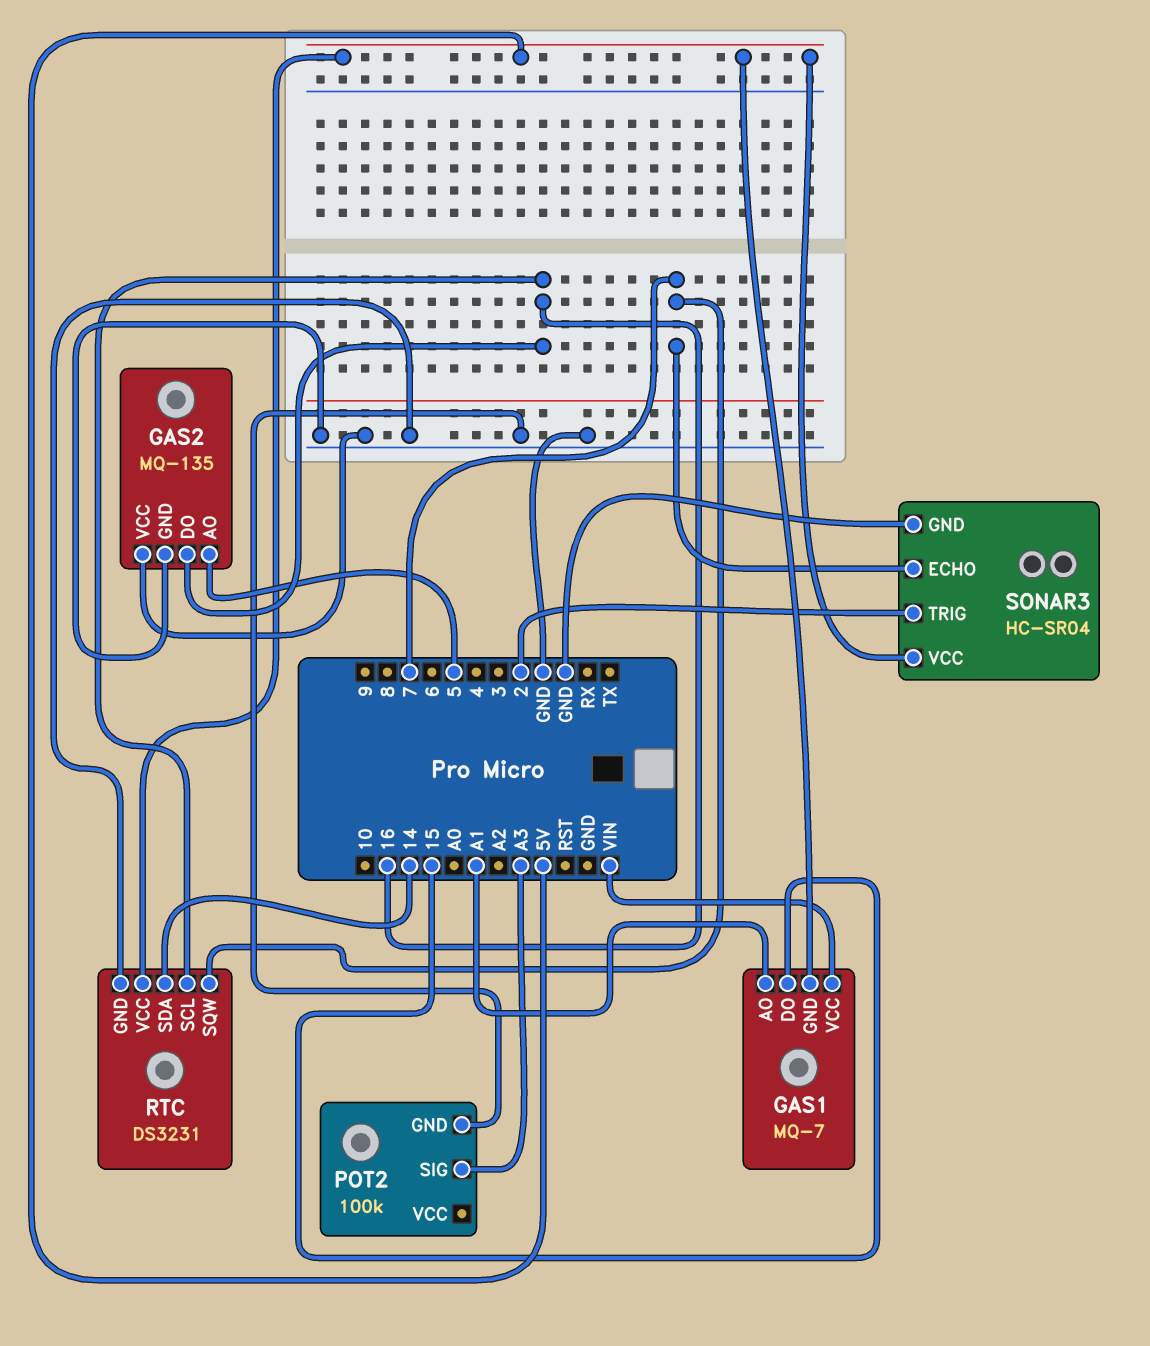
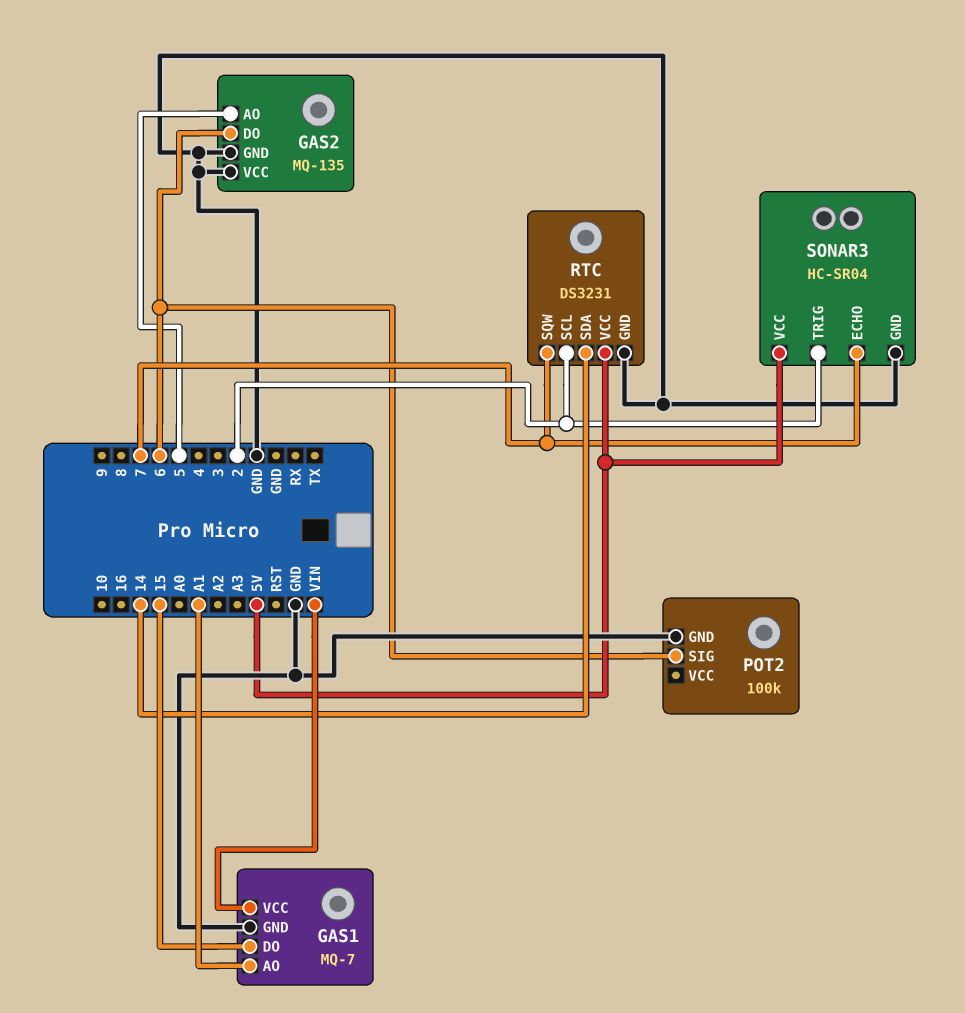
GAS1 pin GND: 5V -> GND
GAS2 pin DO: 16 -> 6
POT2 pin SIG: A3 -> 6
RTC pin SCL: 16 -> 2

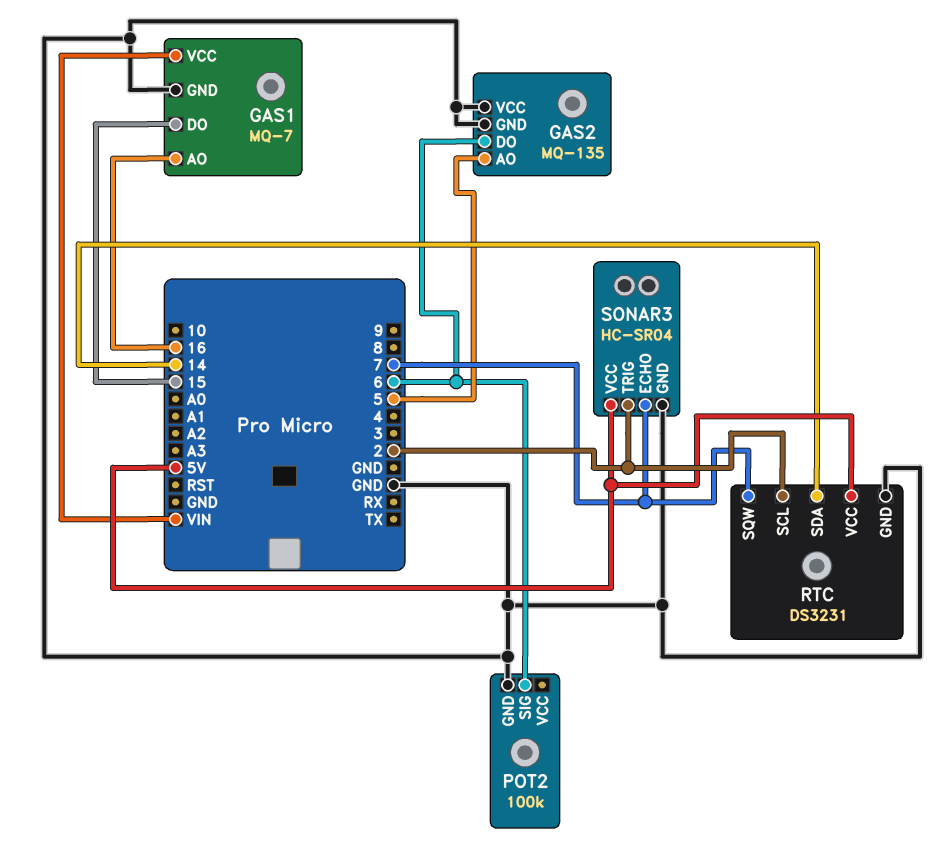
GAS1 pin AO: A1 -> 16

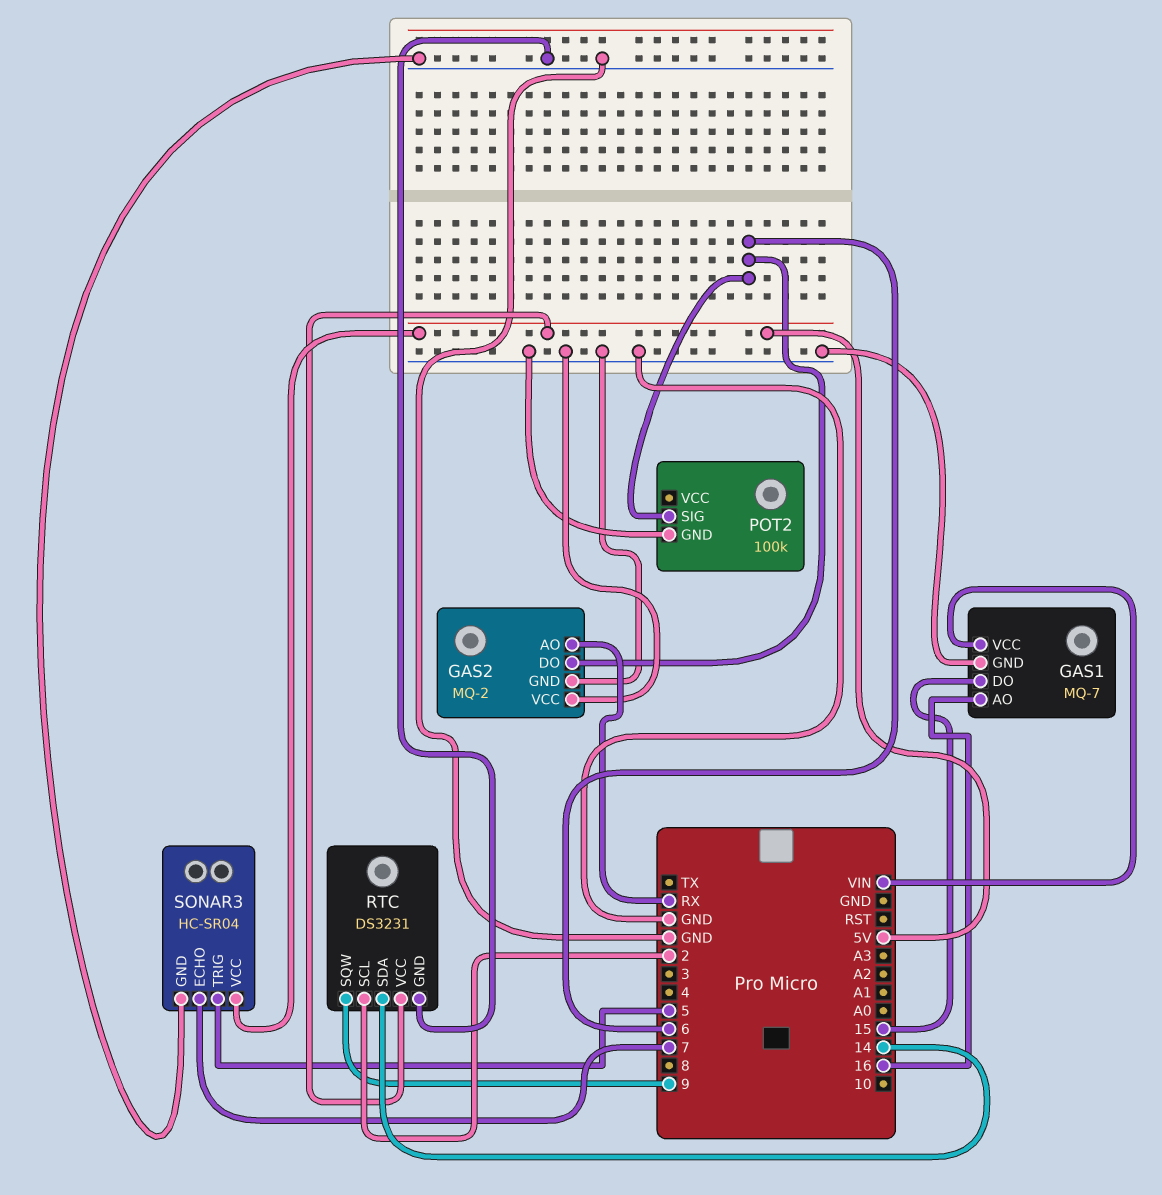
GAS2: MQ-135 -> MQ-2
GAS2 pin AO: 5 -> RX
RTC pin SQW: 7 -> 9
SONAR3 pin TRIG: 2 -> 5

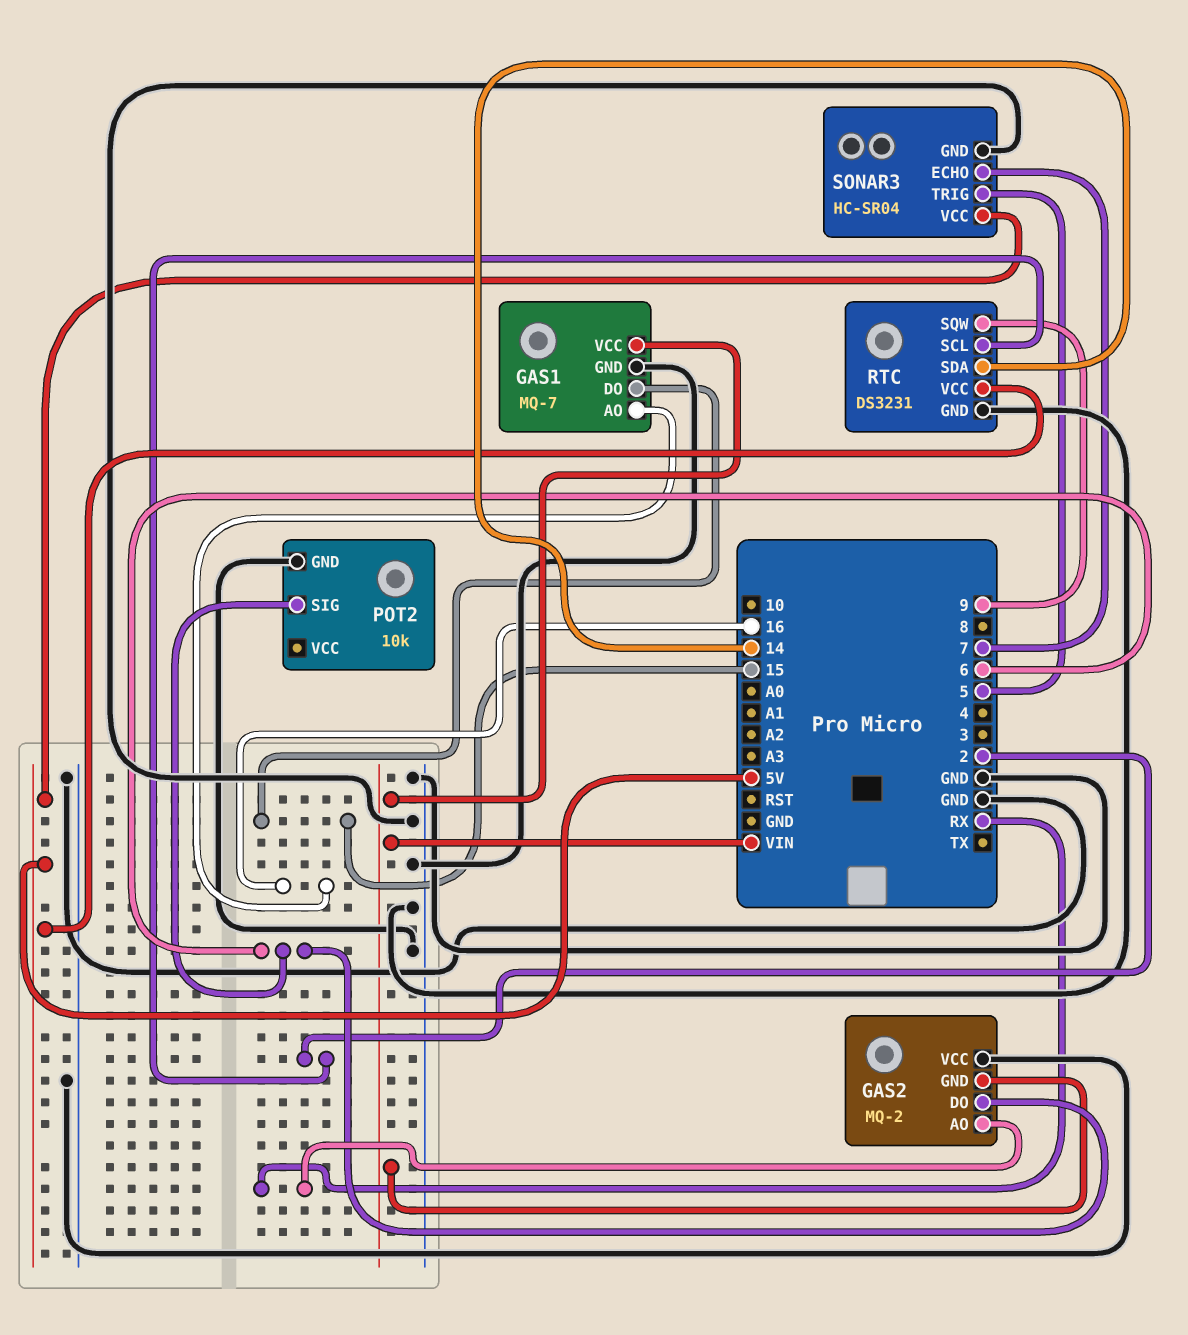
GAS2 pin GND: GND -> VIN
POT2: 100k -> 10k

